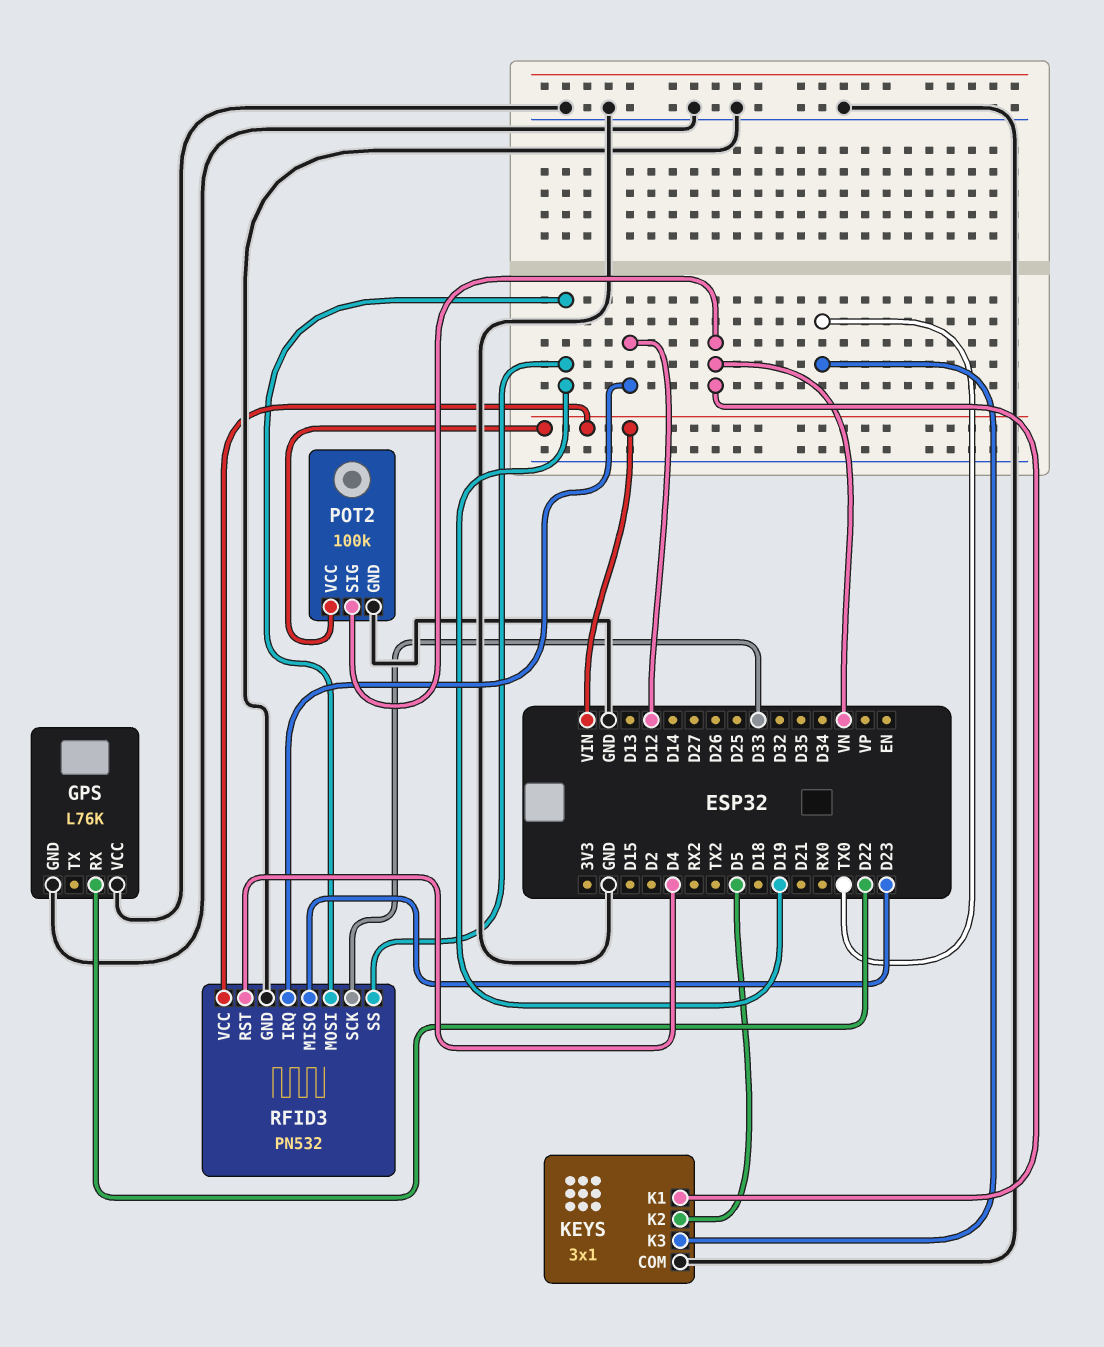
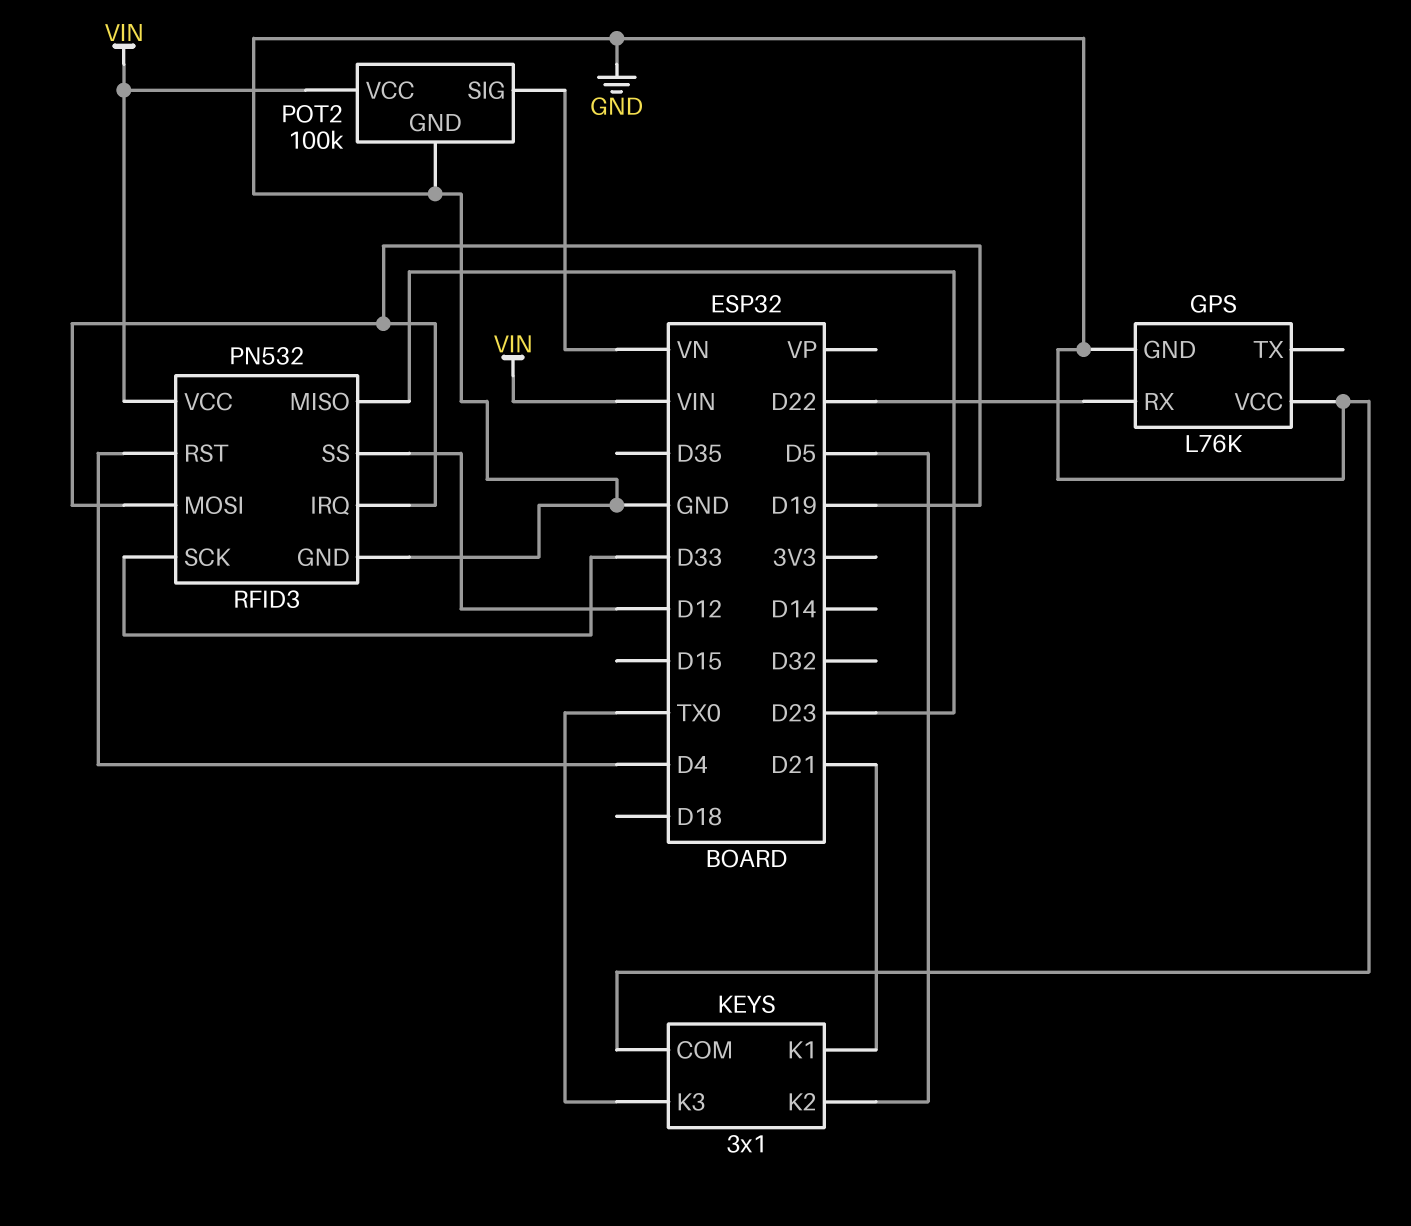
KEYS pin K1: VN -> D21
RFID3 pin IRQ: D12 -> D19
RFID3 pin SS: D19 -> D12

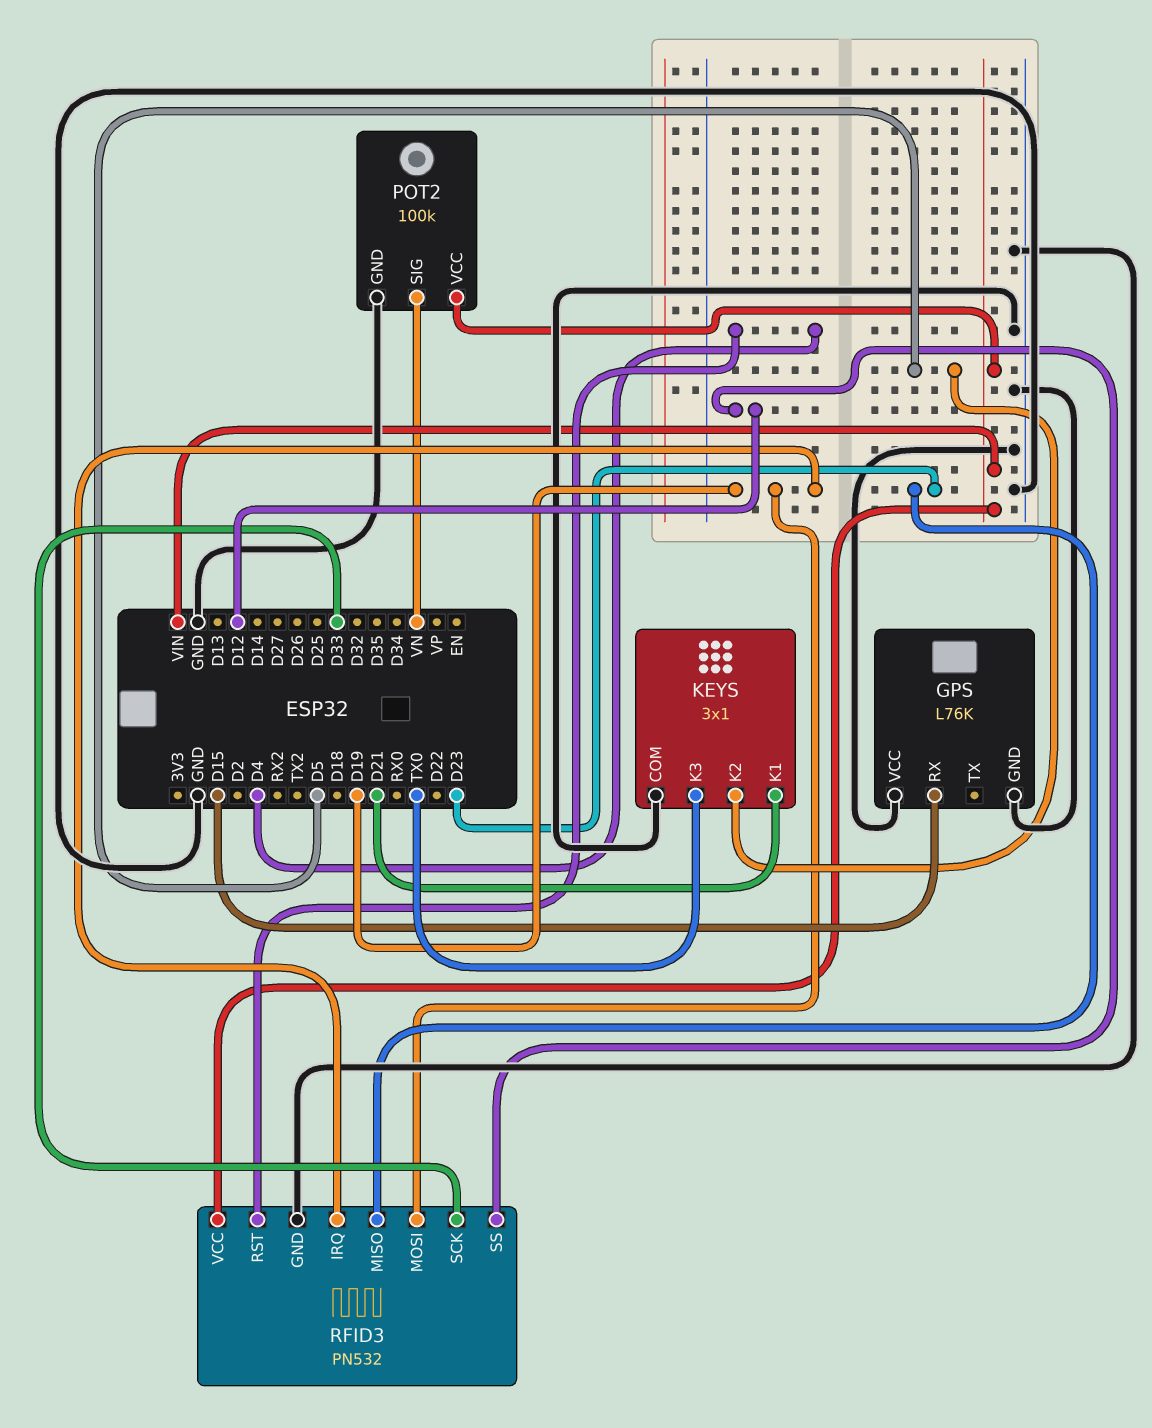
GPS pin RX: D22 -> D15

